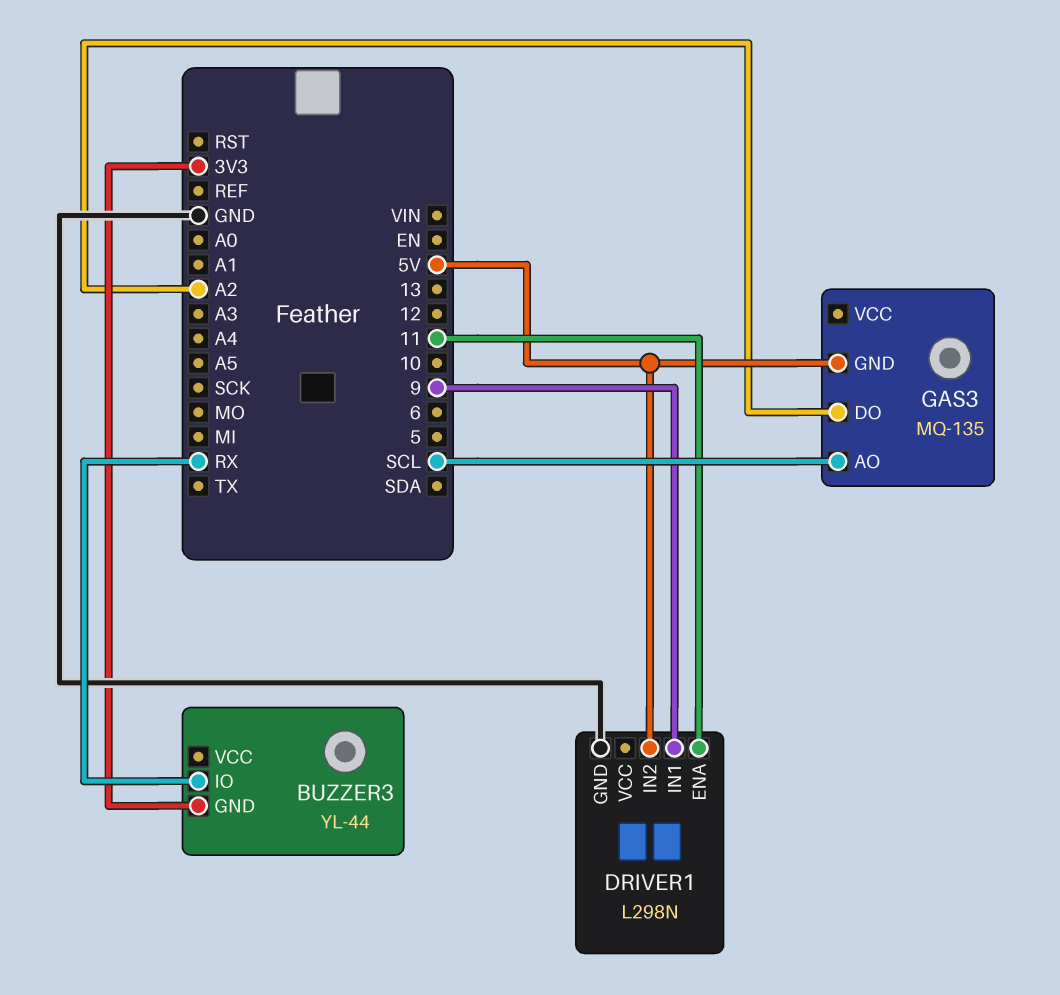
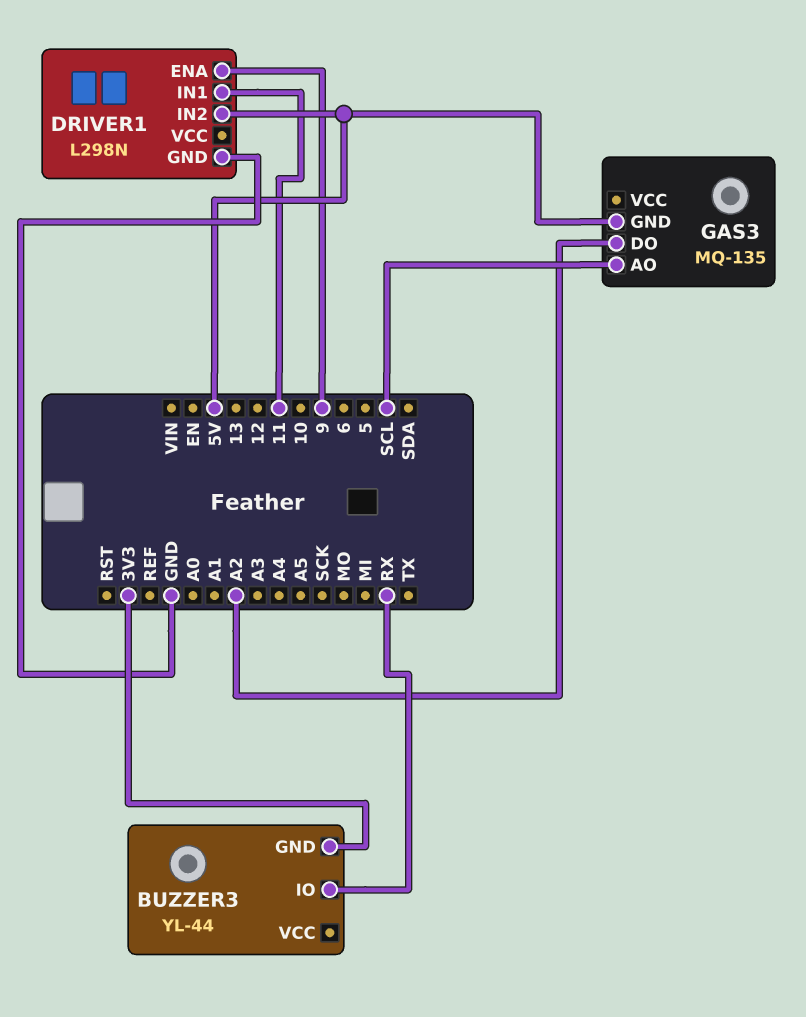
DRIVER1 pin ENA: 11 -> 9
DRIVER1 pin IN1: 9 -> 11

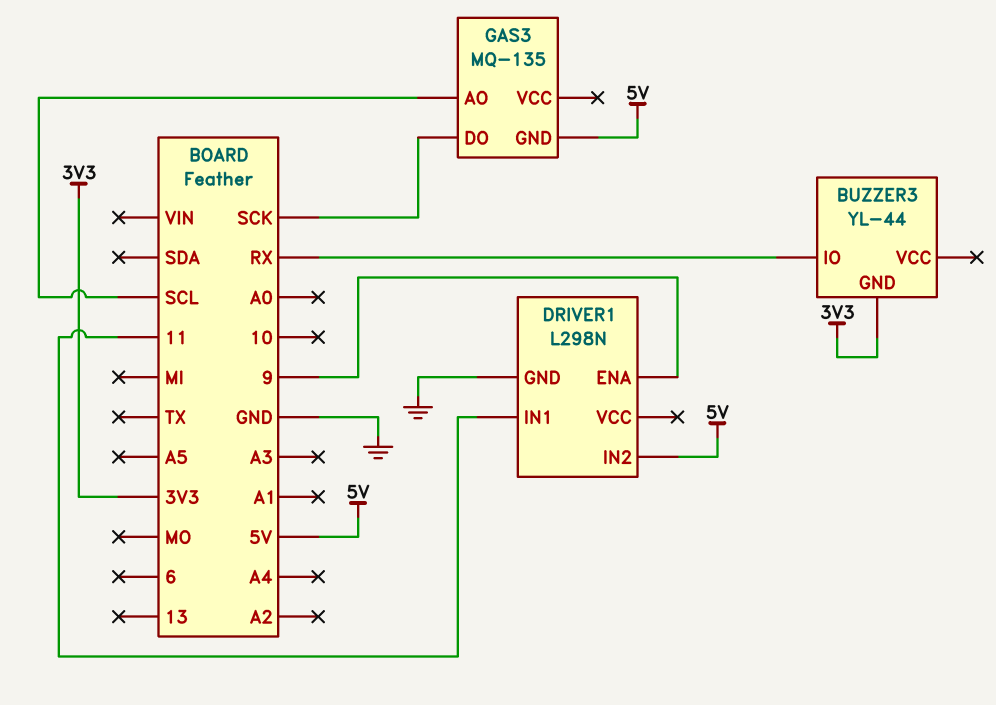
GAS3 pin DO: A2 -> SCK

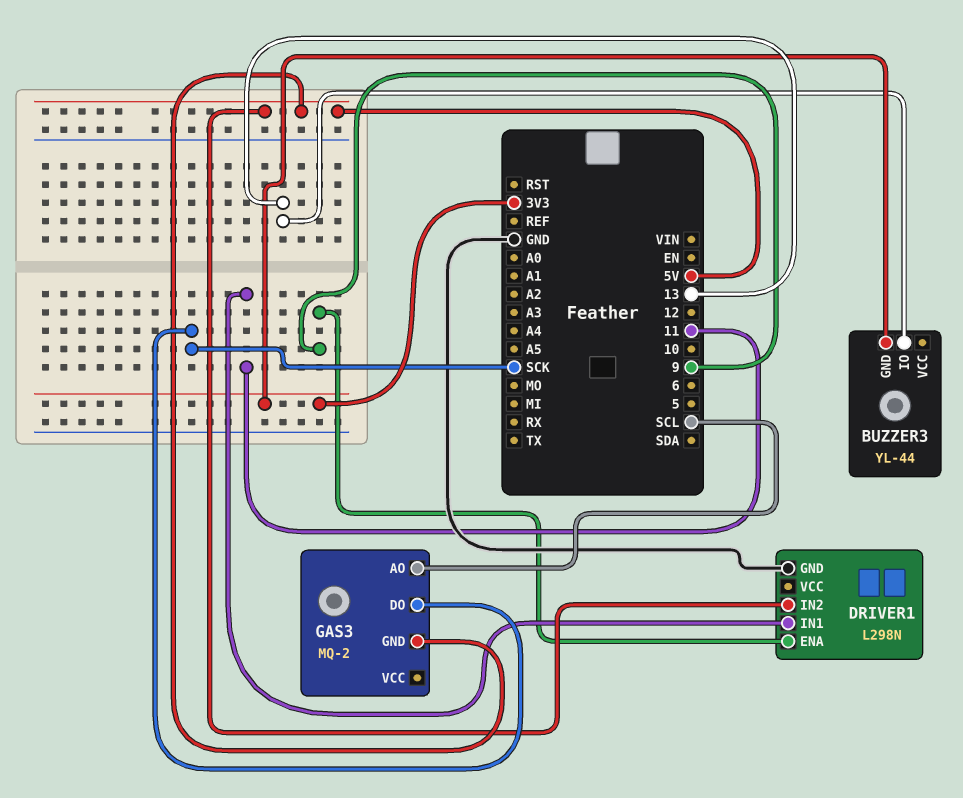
BUZZER3 pin IO: RX -> 13
GAS3: MQ-135 -> MQ-2

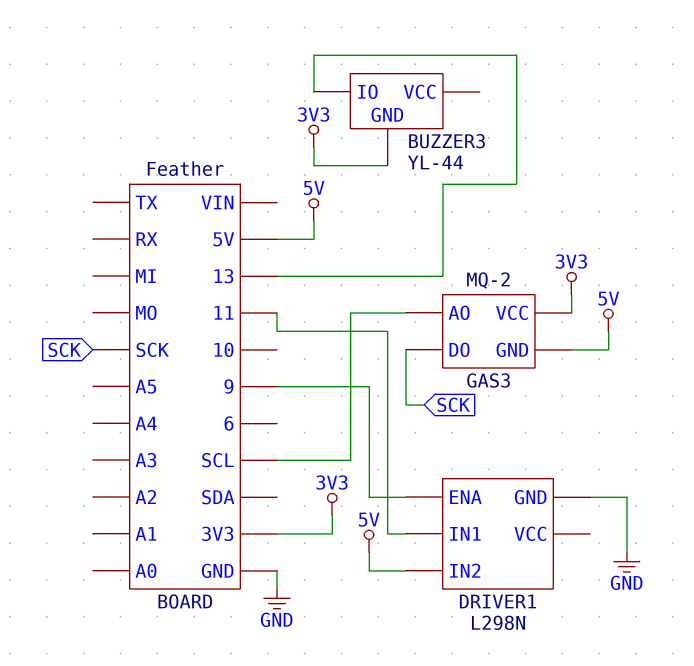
GAS3 pin VCC: none -> 3V3

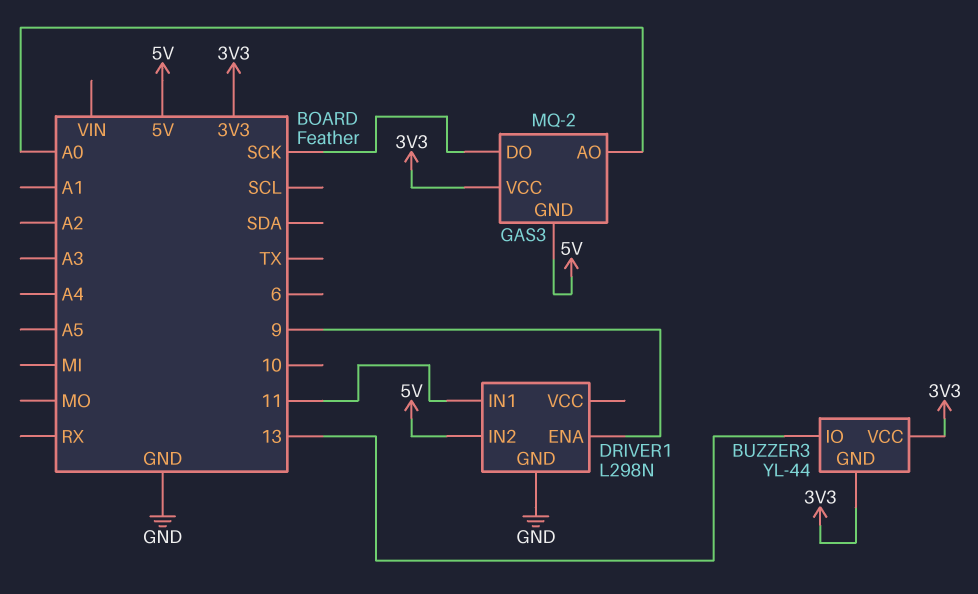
BUZZER3 pin VCC: none -> 3V3
GAS3 pin AO: SCL -> A0

